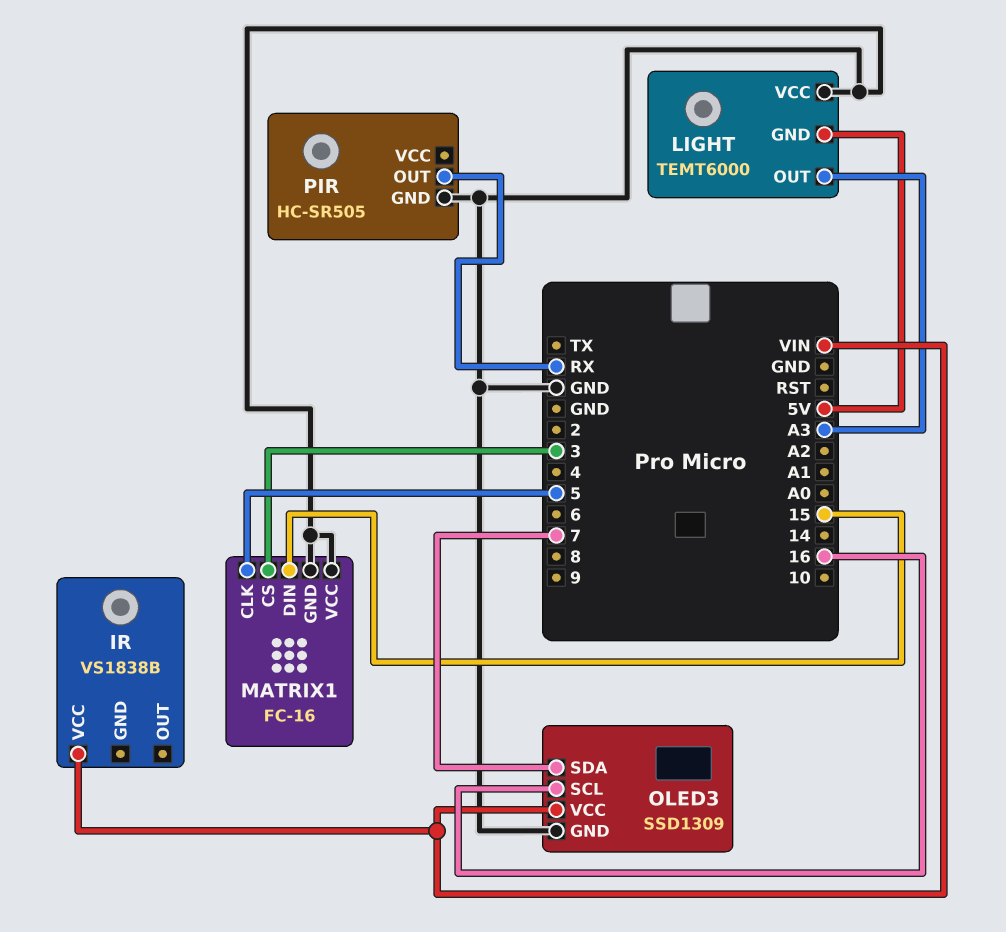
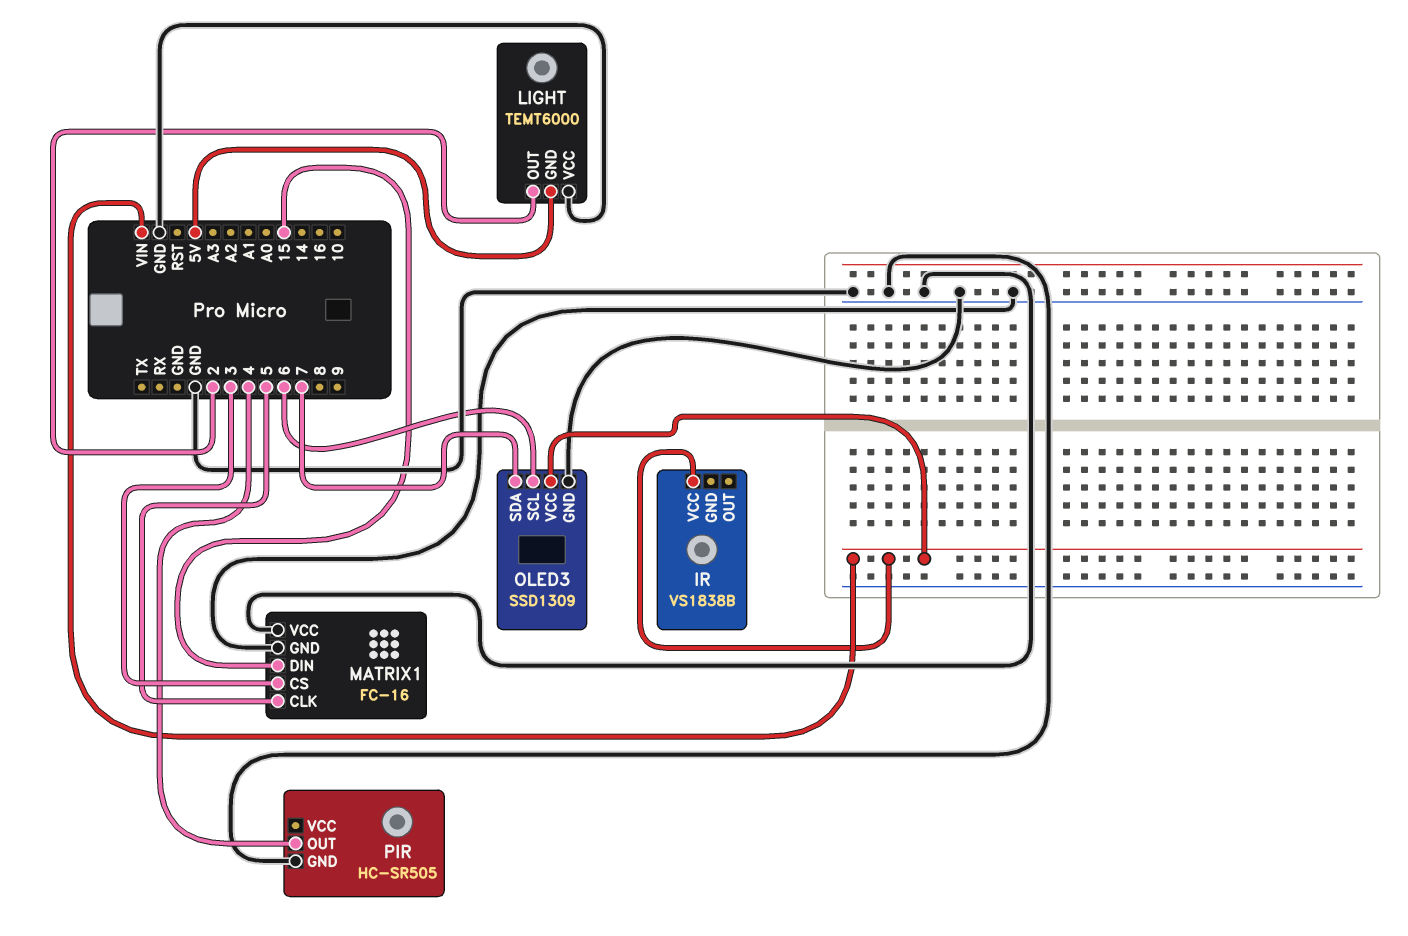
LIGHT pin OUT: A3 -> 2
OLED3 pin SCL: 16 -> 6
PIR pin OUT: RX -> 4

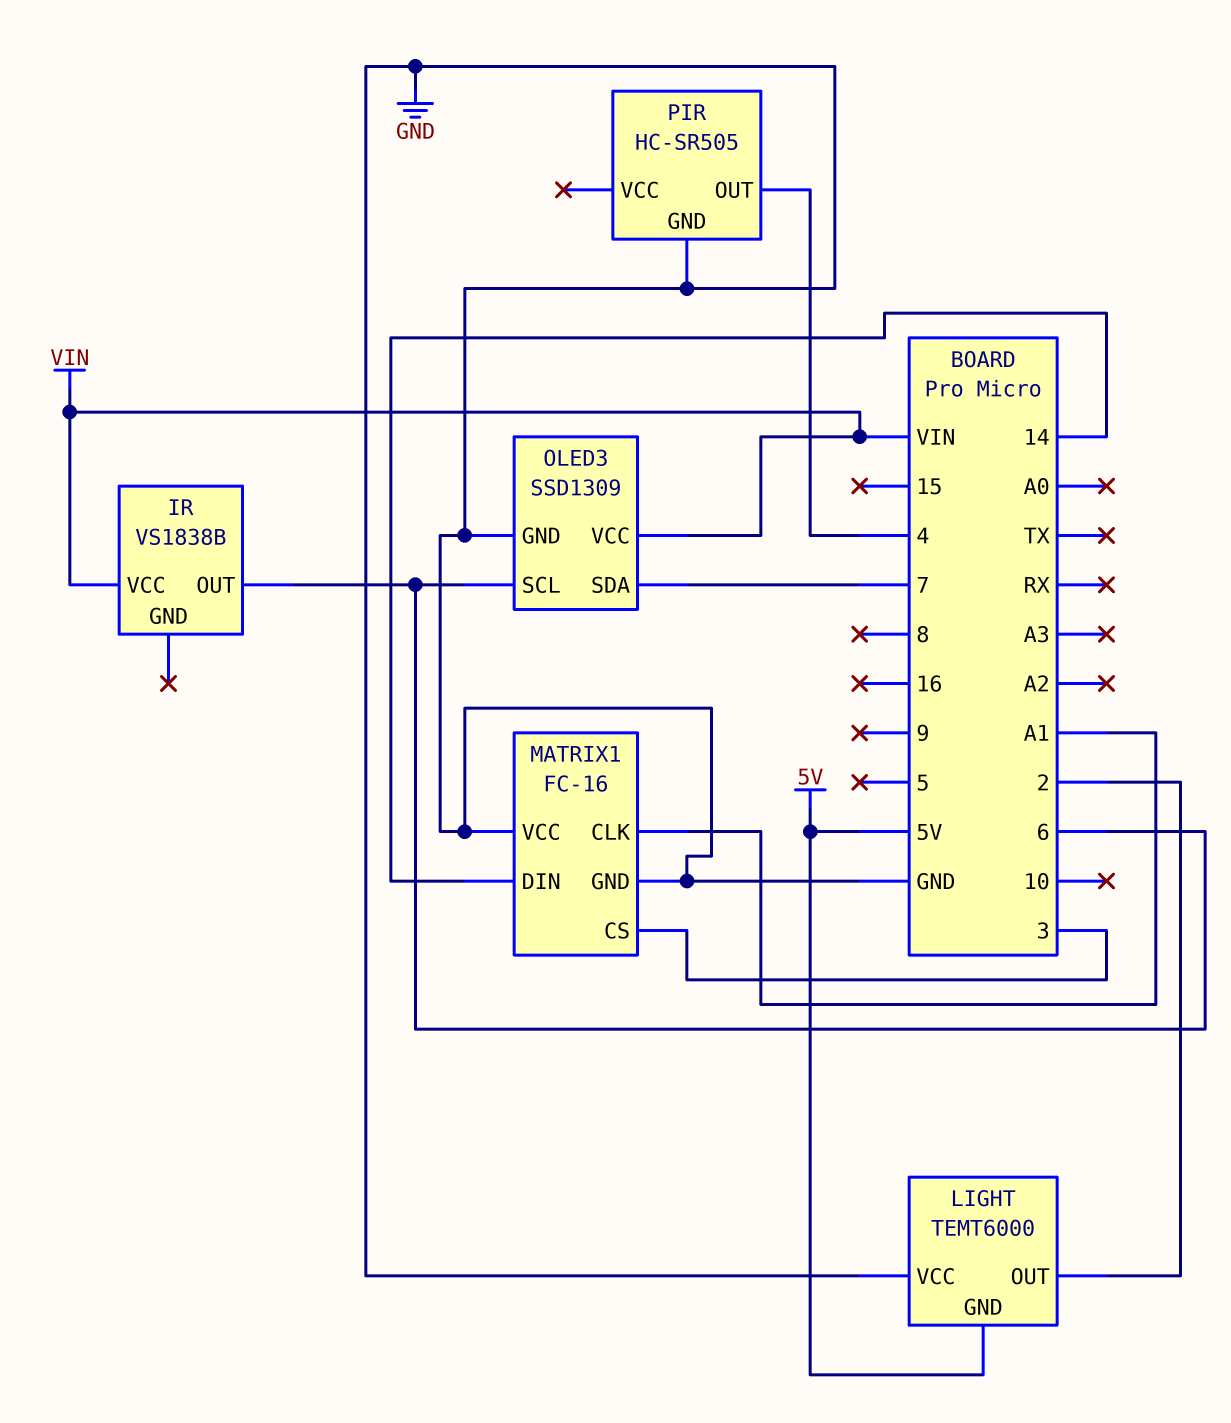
IR pin OUT: none -> 6
MATRIX1 pin CLK: 5 -> A1
MATRIX1 pin DIN: 15 -> 14

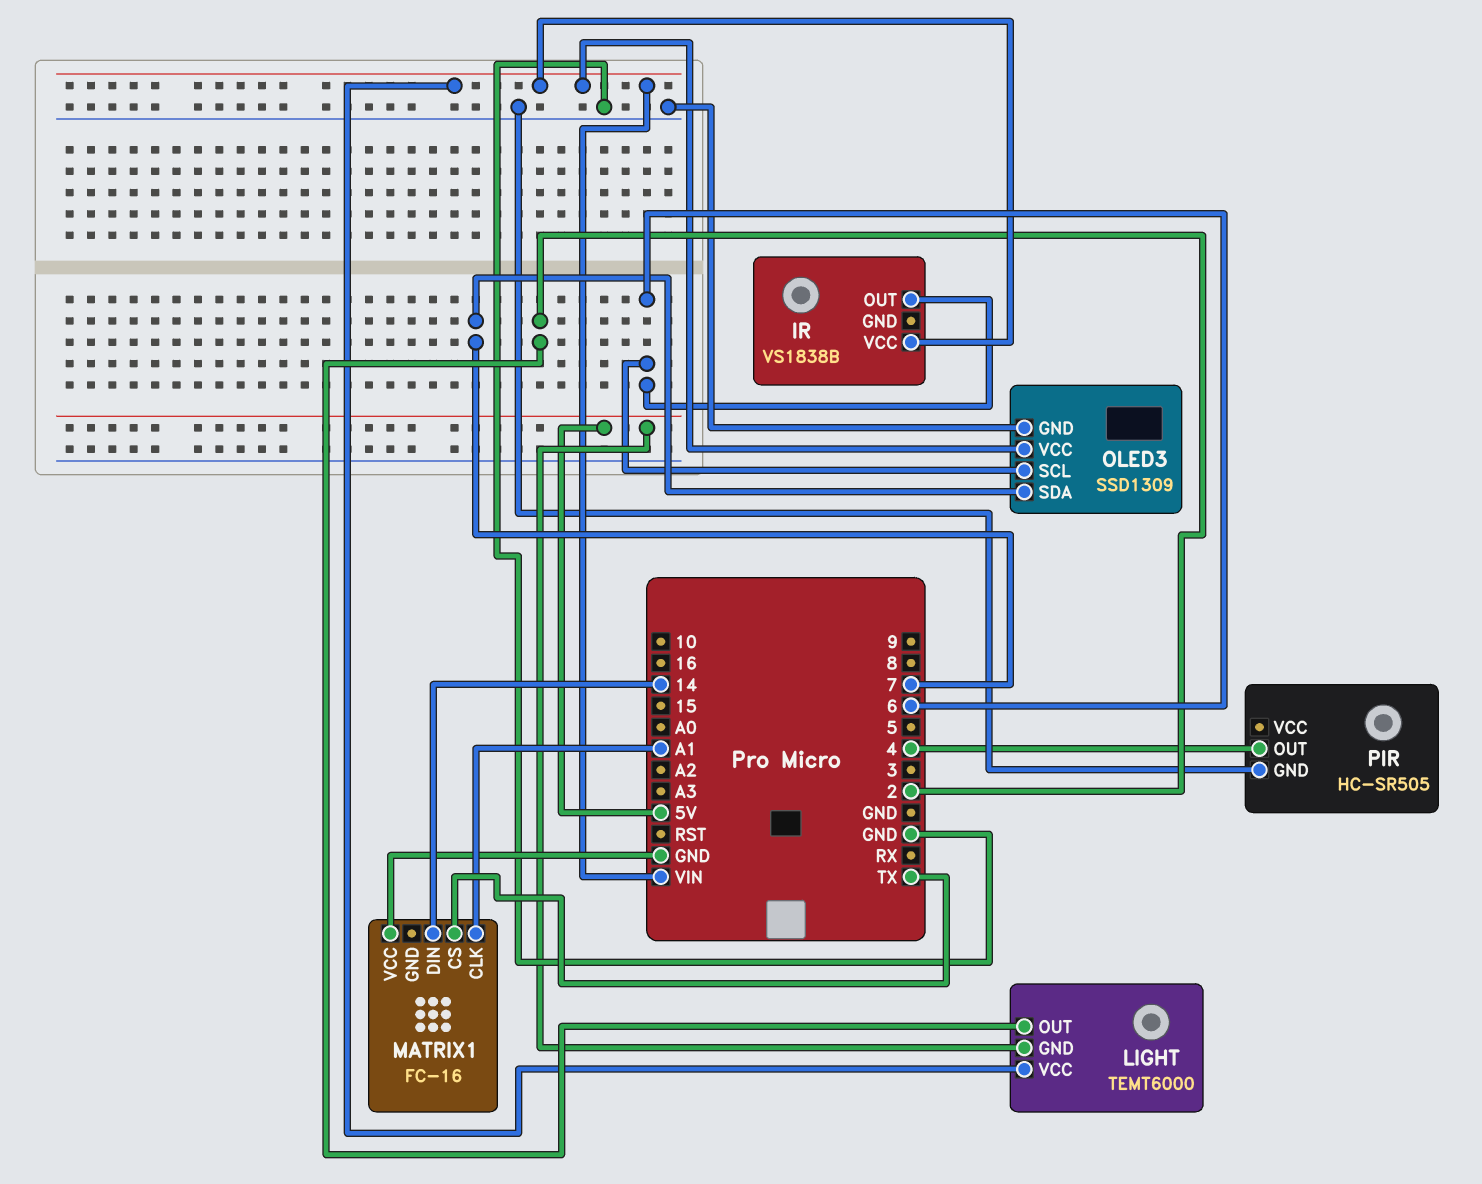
LIGHT pin VCC: GND -> VIN
MATRIX1 pin CS: 3 -> TX
MATRIX1 pin GND: GND -> none

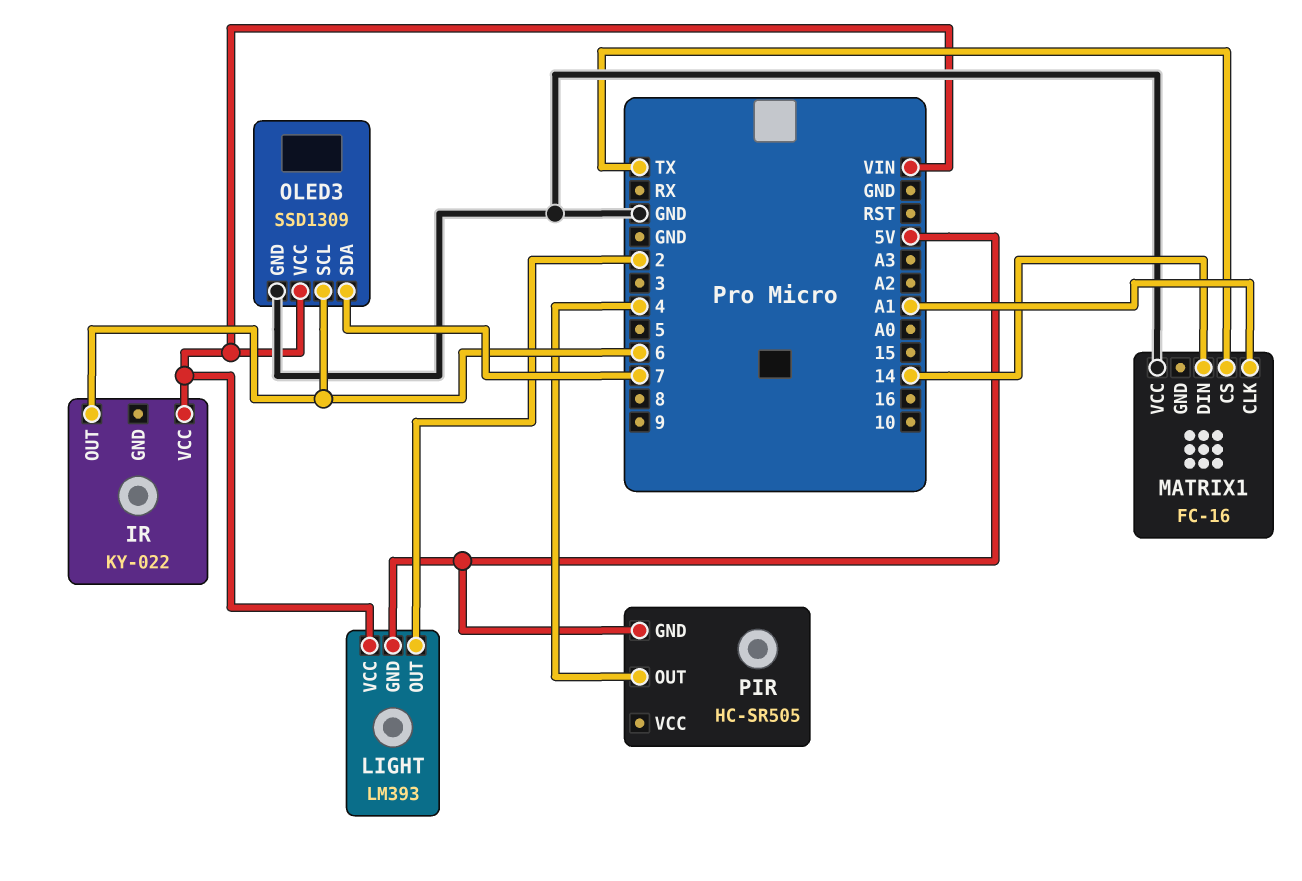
IR: VS1838B -> KY-022
LIGHT: TEMT6000 -> LM393
PIR pin GND: GND -> 5V

